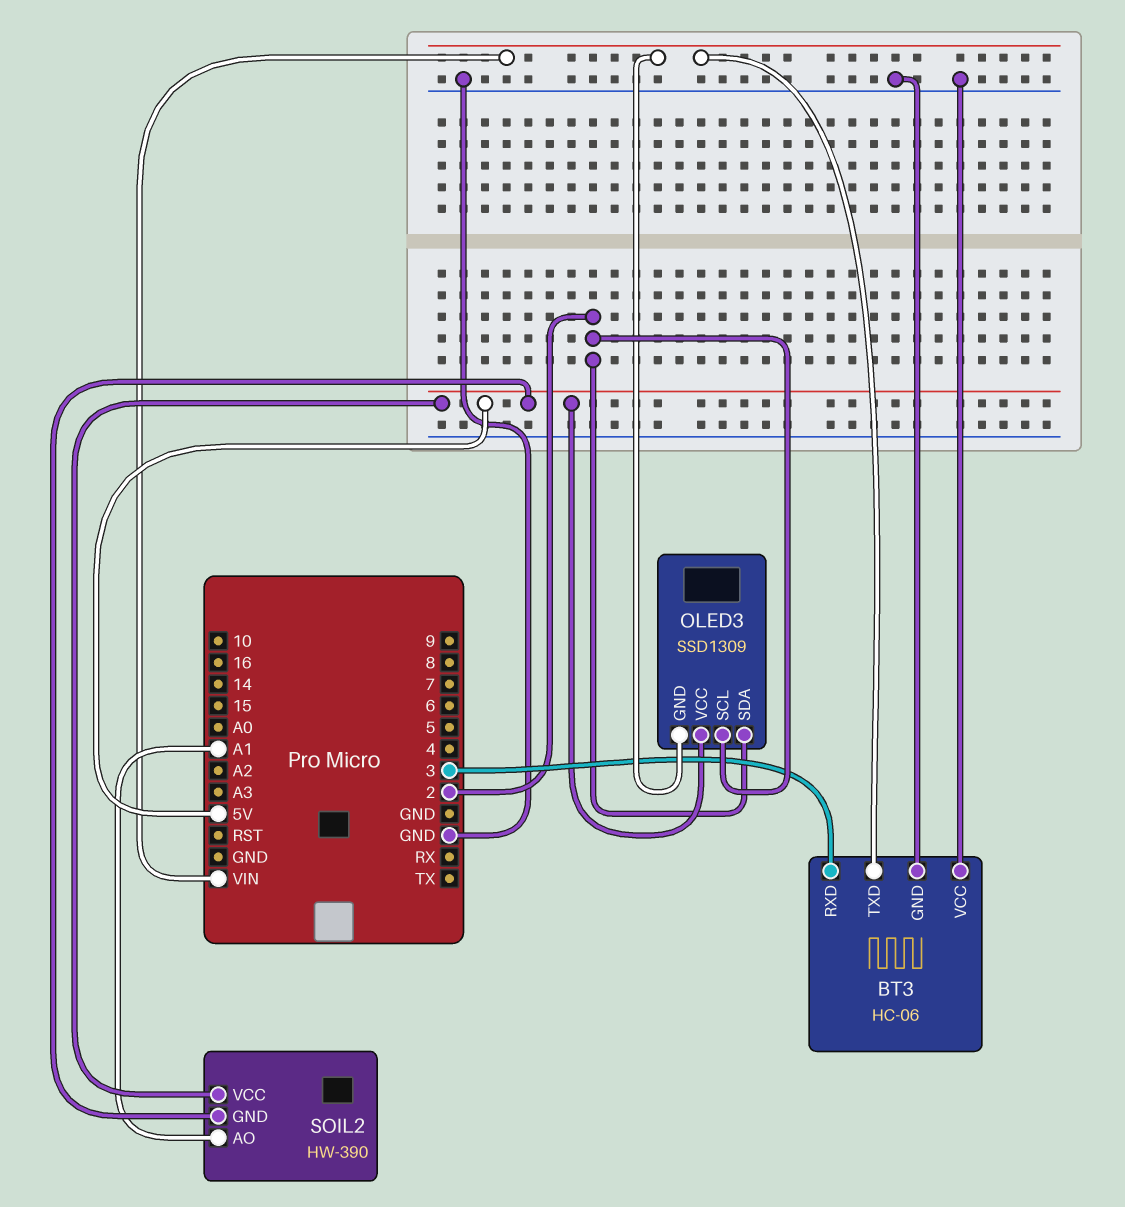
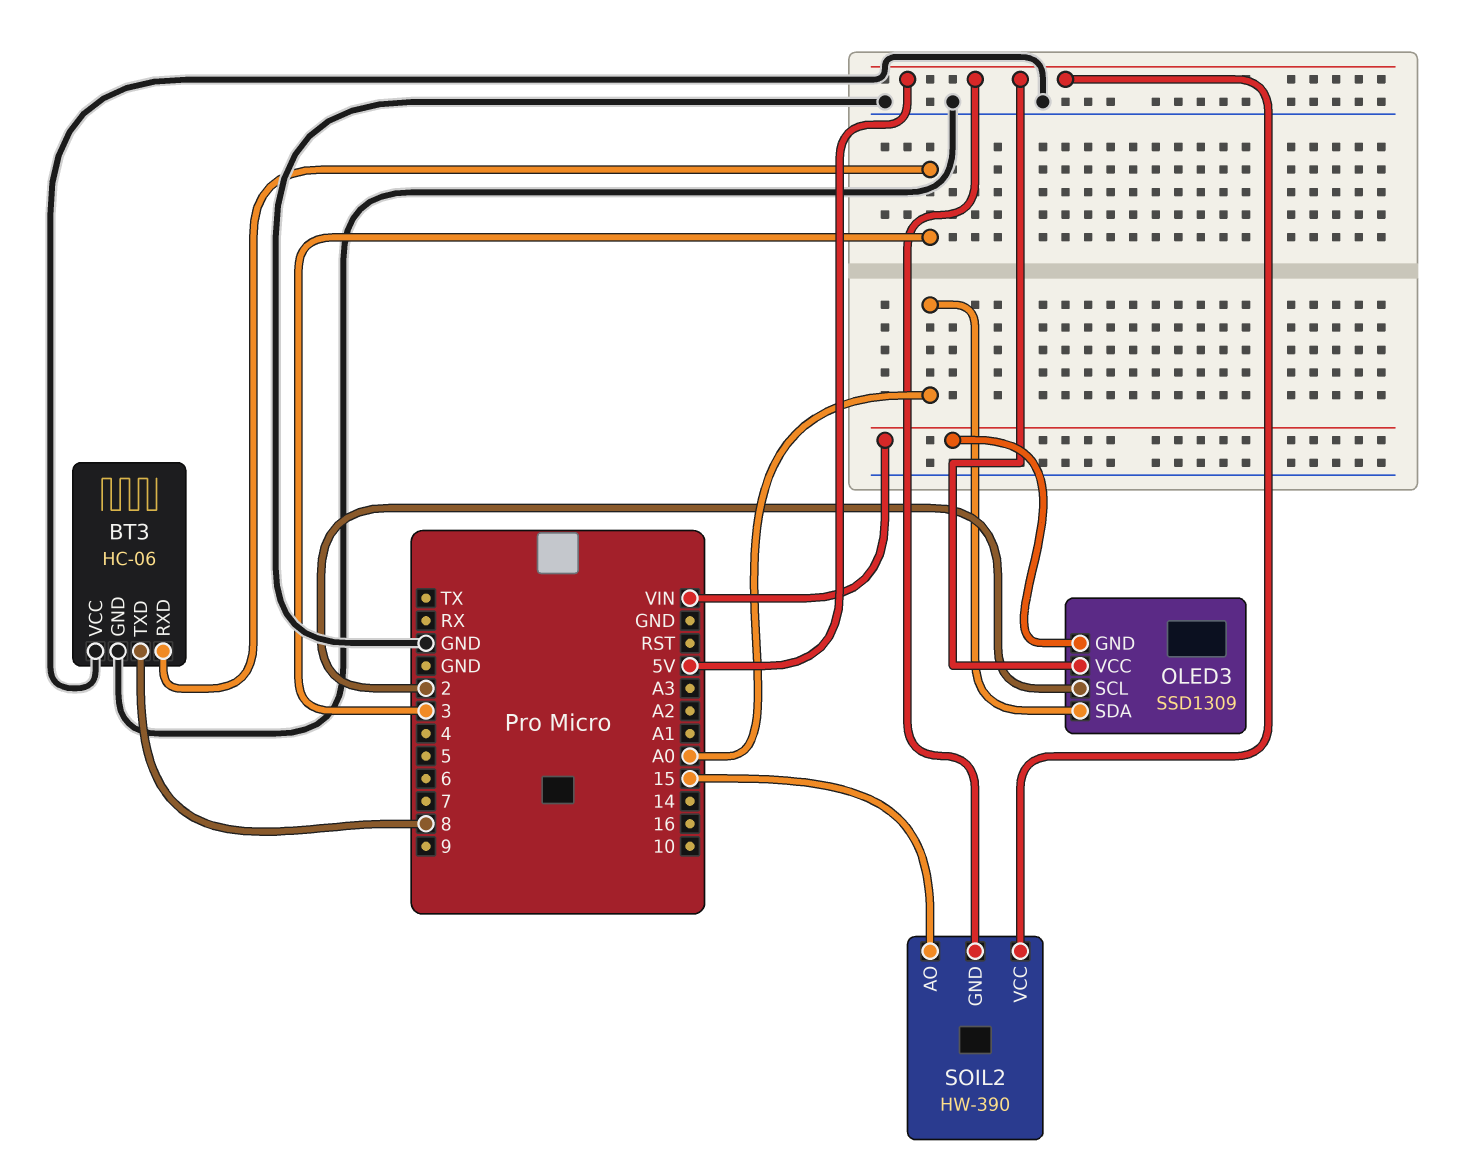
BT3 pin TXD: VIN -> 8
OLED3 pin SDA: 2 -> A0
SOIL2 pin AO: A1 -> 15

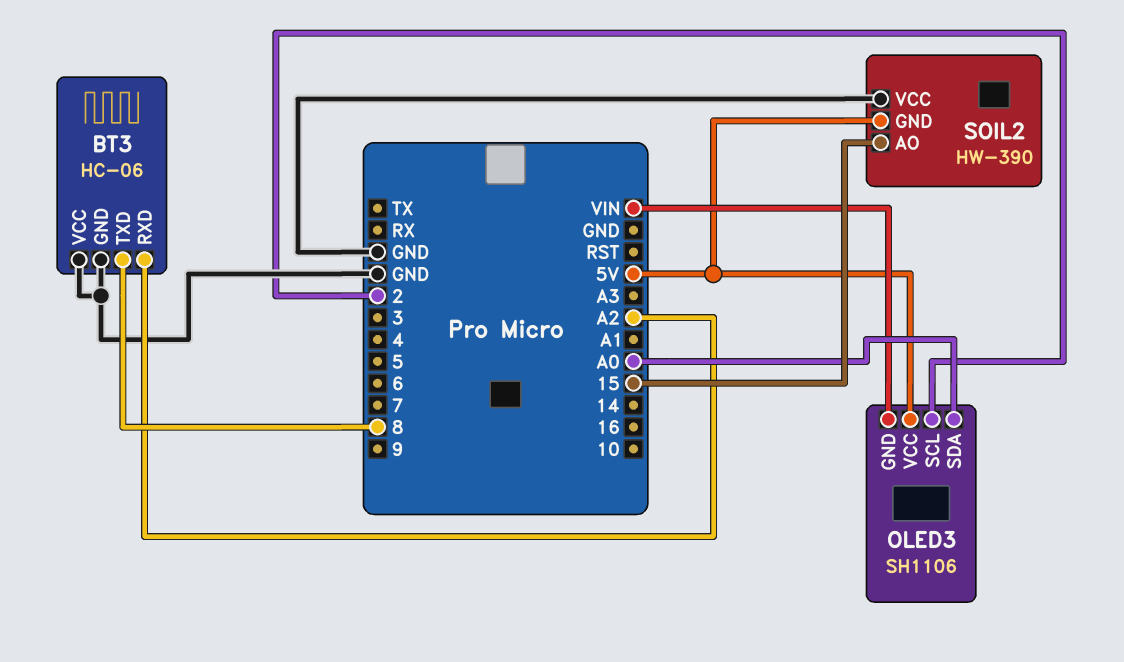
BT3 pin RXD: 3 -> A2
OLED3: SSD1309 -> SH1106
SOIL2 pin VCC: 5V -> GND

